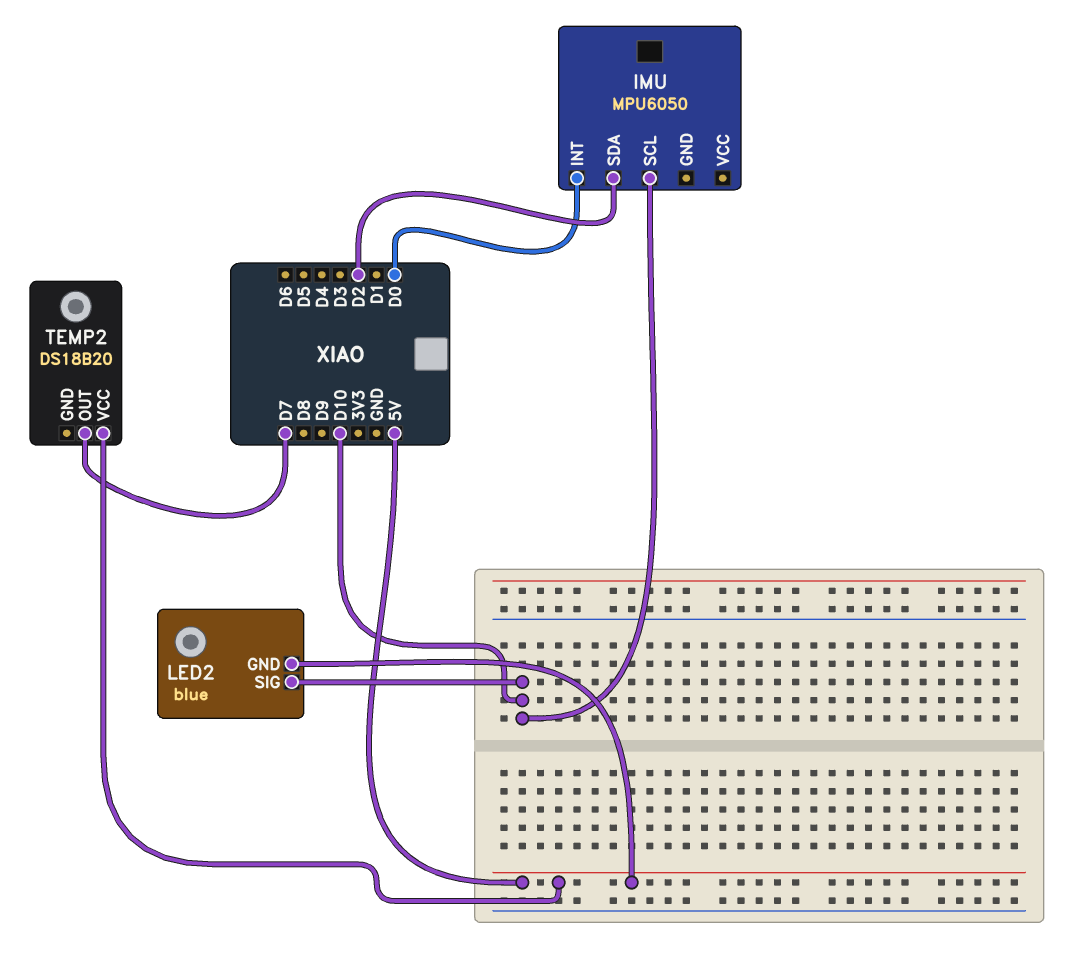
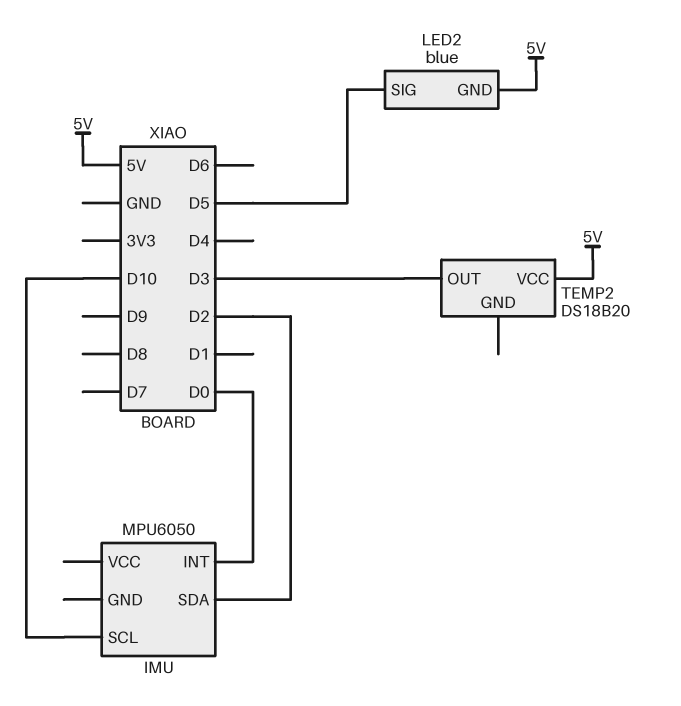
LED2 pin SIG: D10 -> D5
TEMP2 pin OUT: D7 -> D3

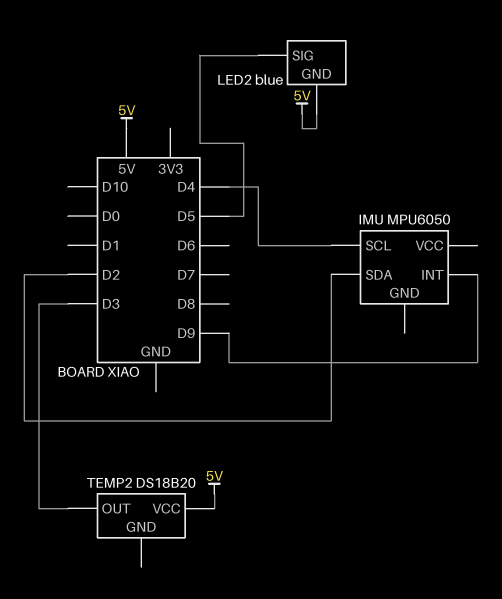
IMU pin INT: D0 -> D9
IMU pin SCL: D10 -> D4

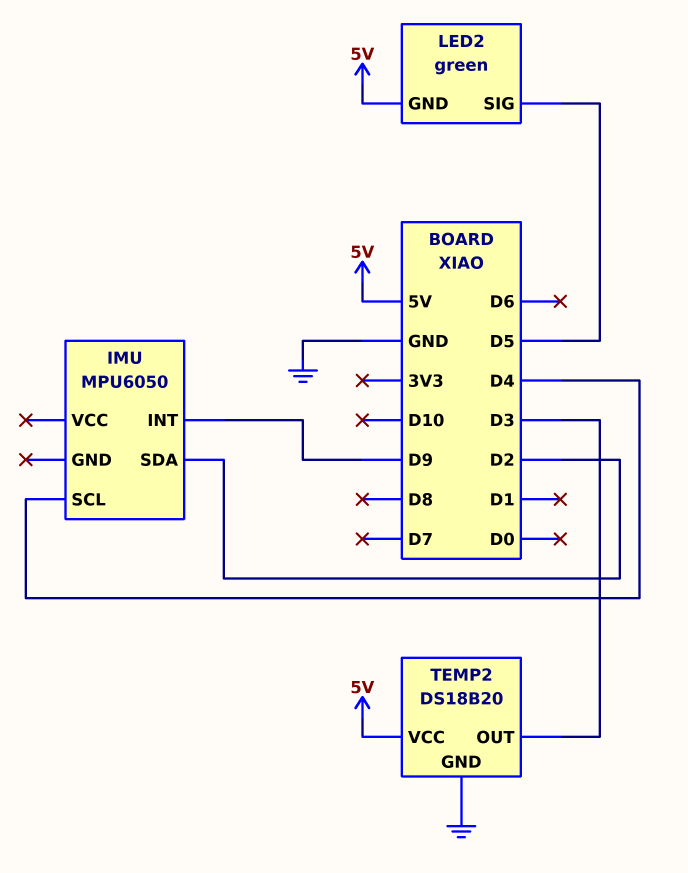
LED2: blue -> green
TEMP2 pin GND: none -> GND

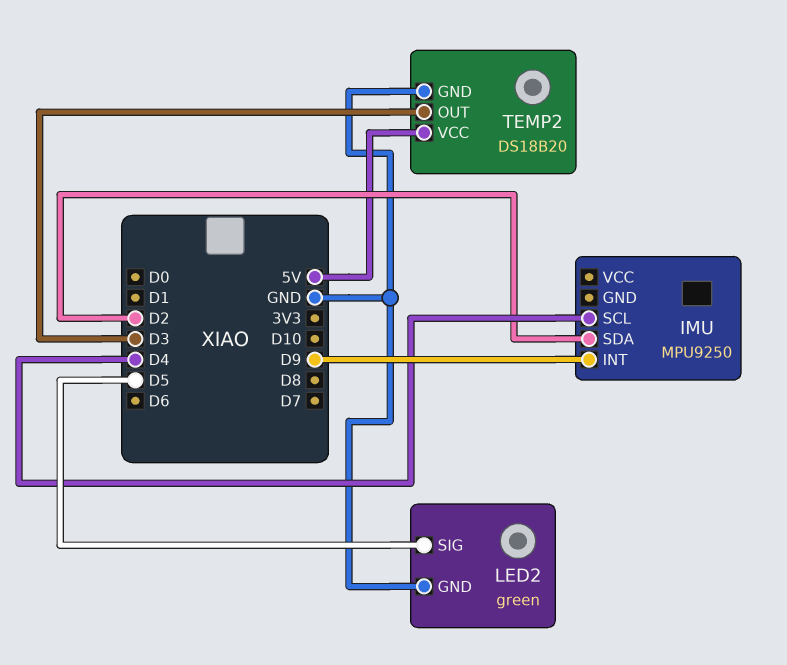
IMU: MPU6050 -> MPU9250
LED2 pin GND: 5V -> GND

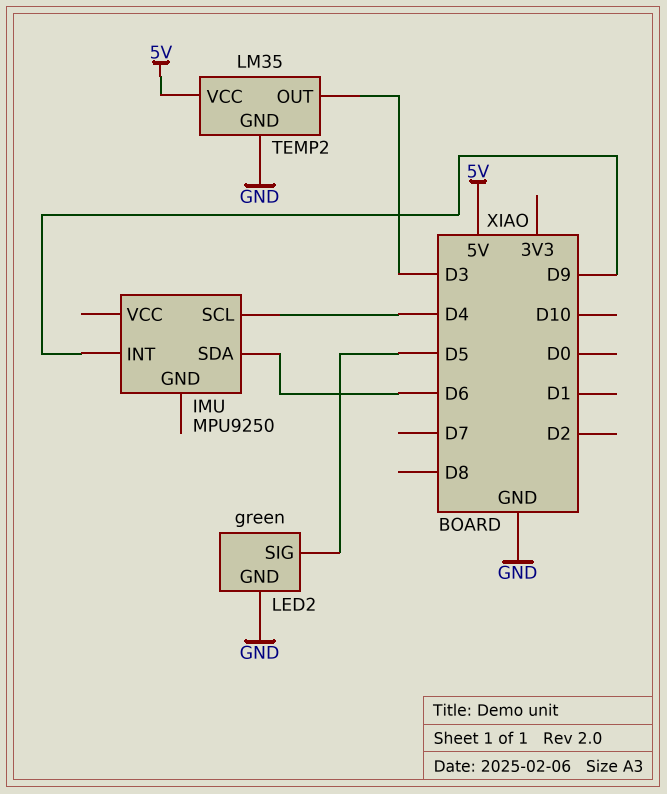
IMU pin SDA: D2 -> D6
TEMP2: DS18B20 -> LM35

